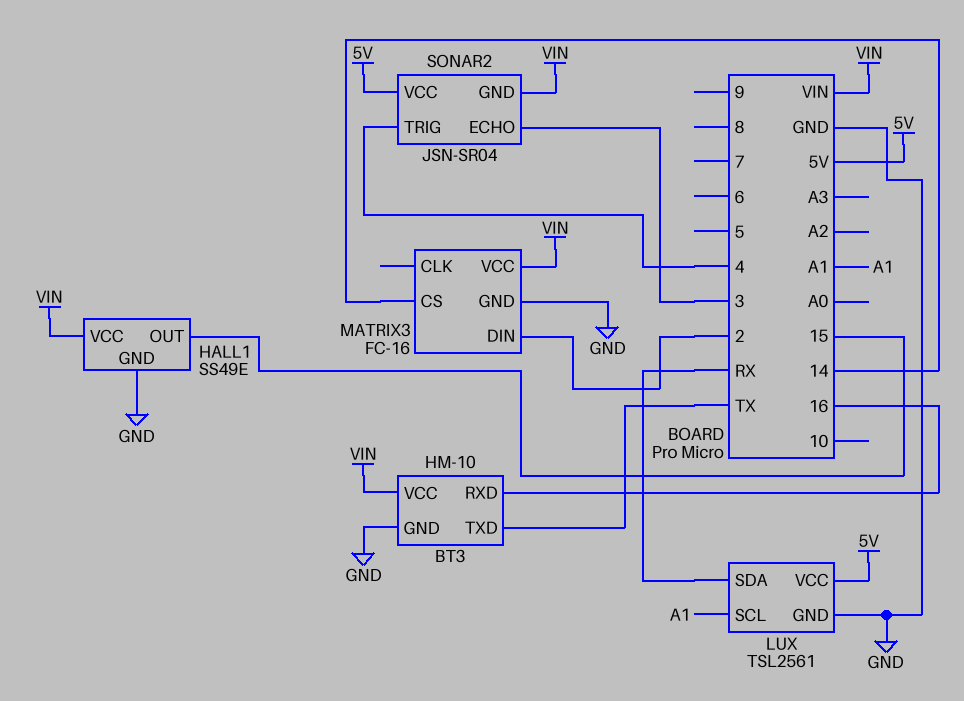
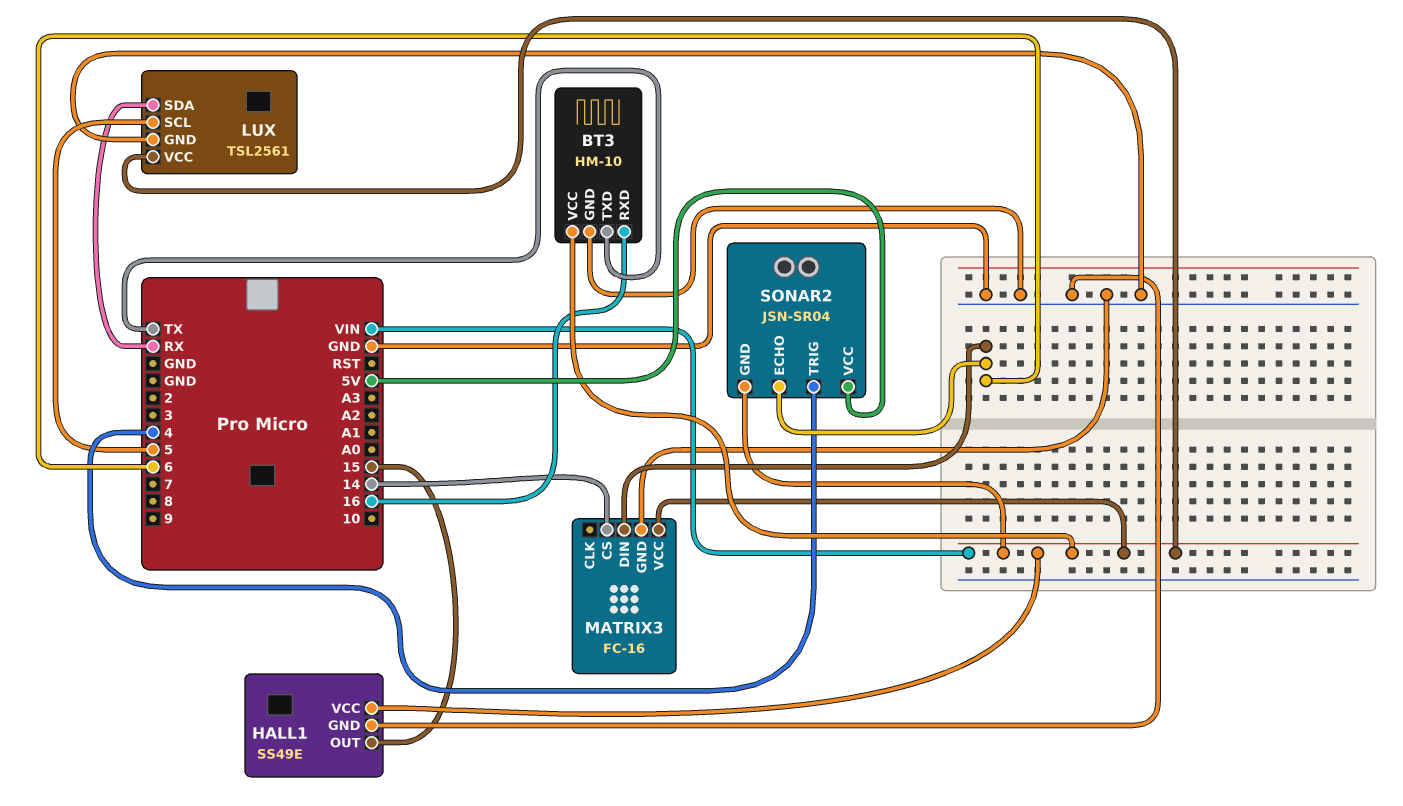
LUX pin SCL: A1 -> 5
LUX pin VCC: 5V -> VIN
MATRIX3 pin DIN: 2 -> 6
SONAR2 pin ECHO: 3 -> 6

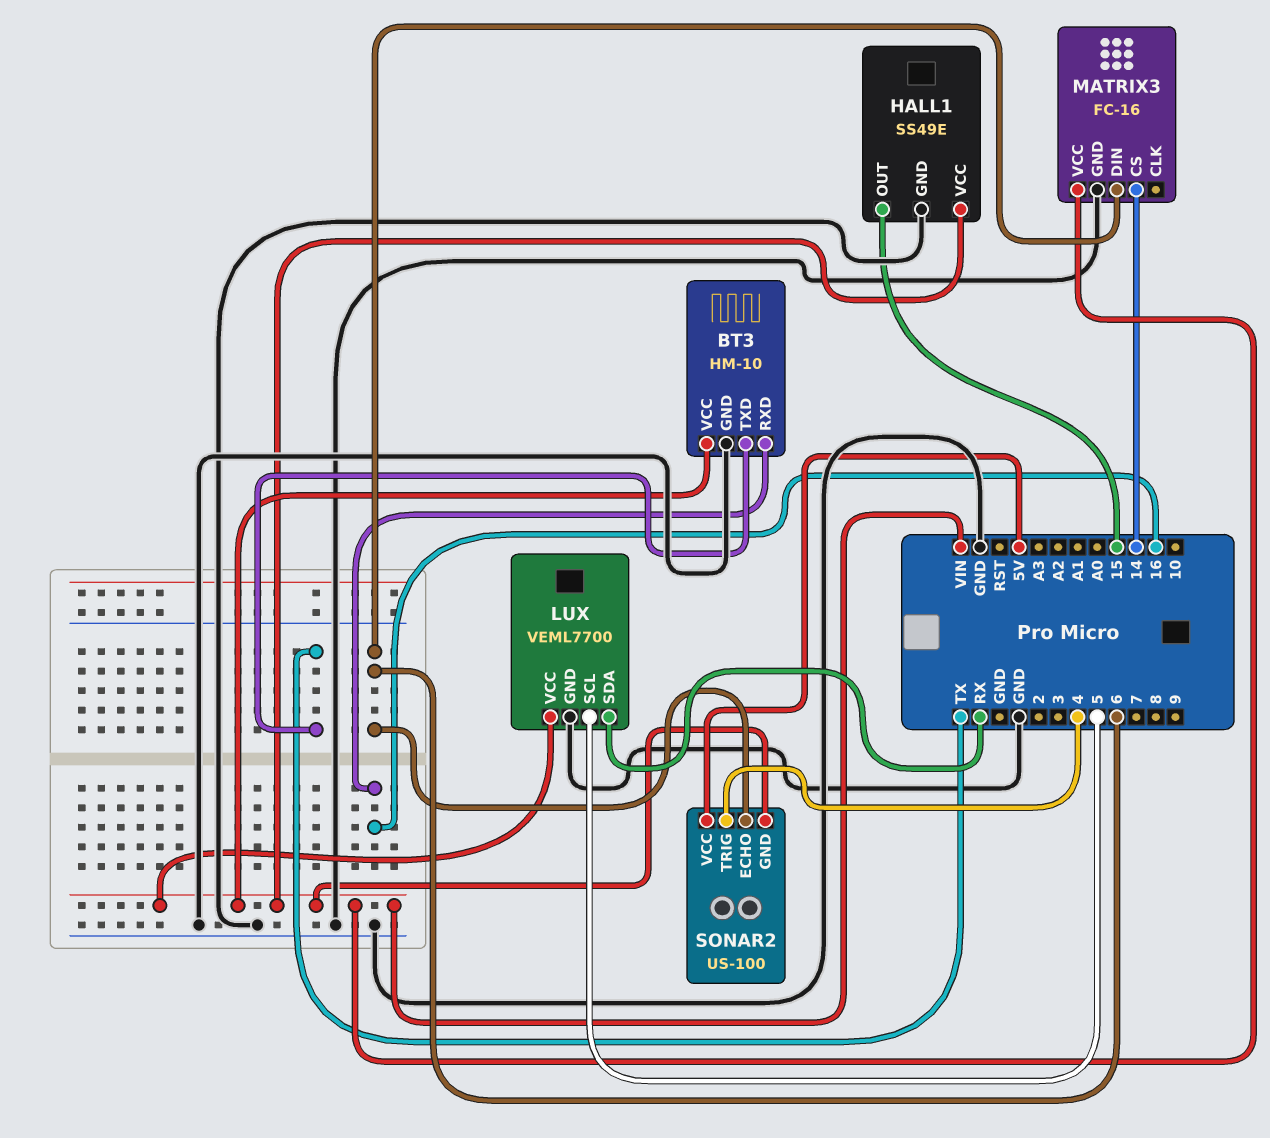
LUX: TSL2561 -> VEML7700
SONAR2: JSN-SR04 -> US-100

